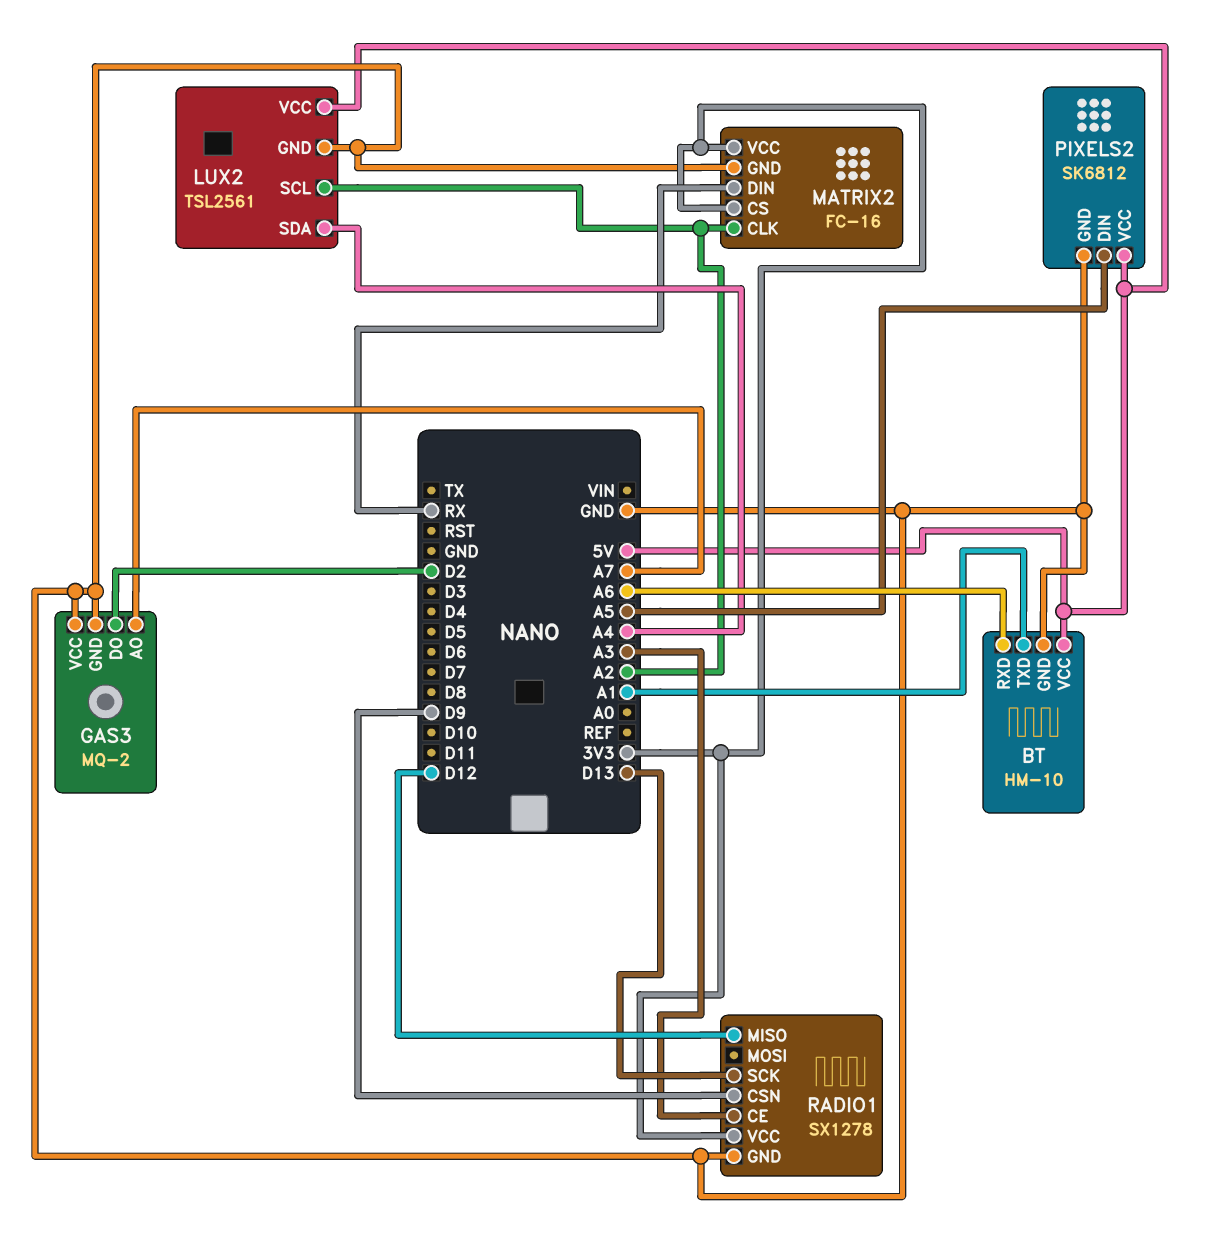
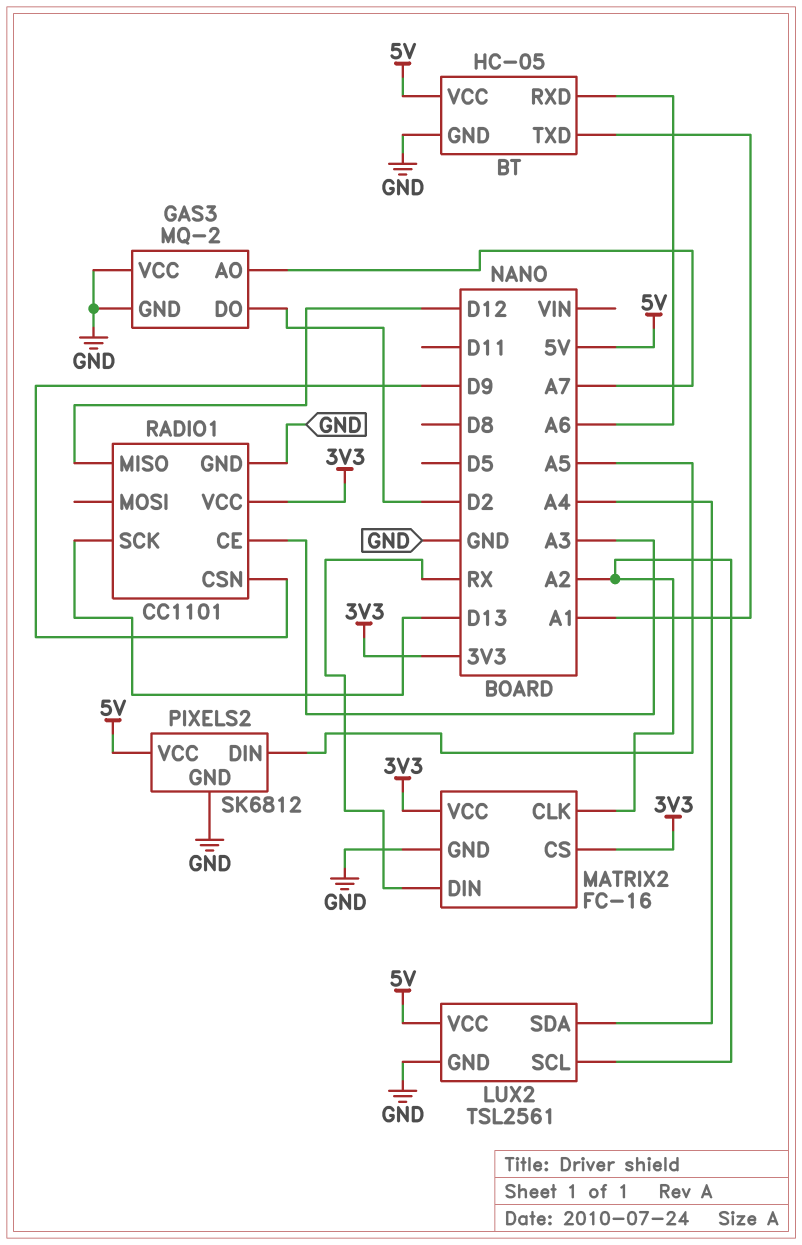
BT: HM-10 -> HC-05
RADIO1: SX1278 -> CC1101

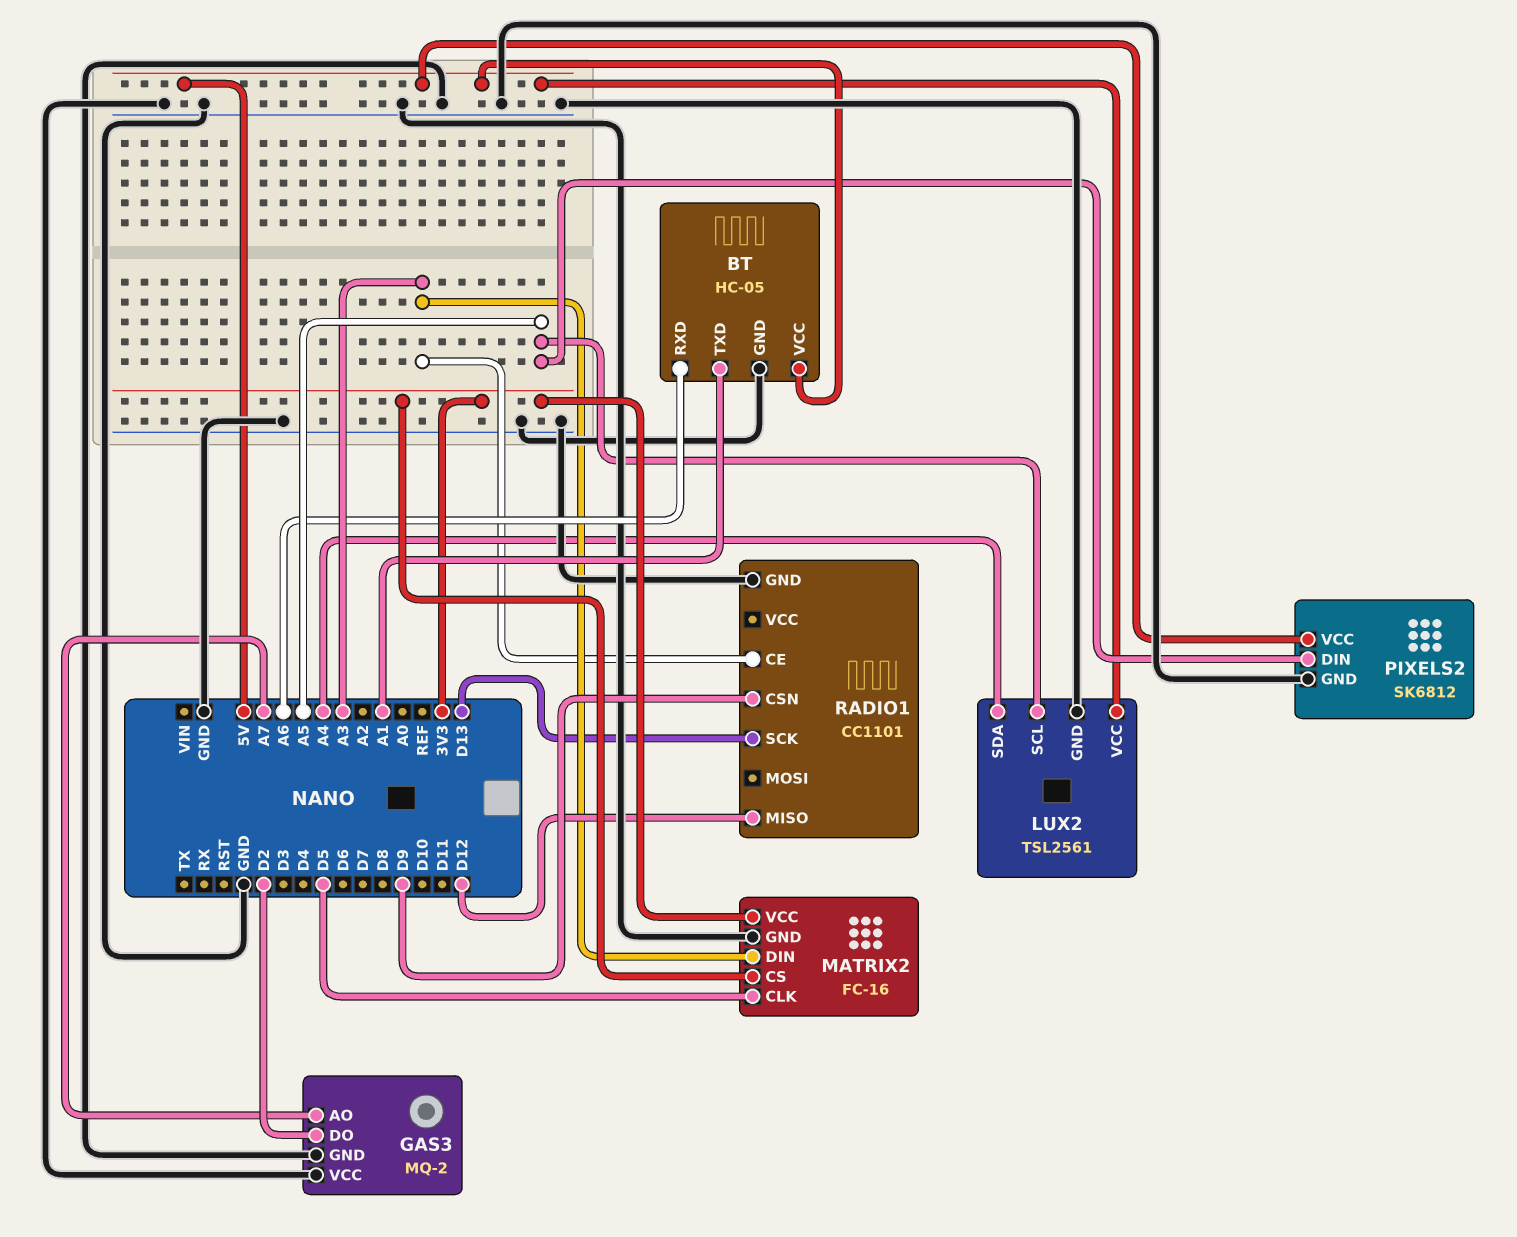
LUX2 pin SCL: A2 -> A5
MATRIX2 pin CLK: A2 -> D5
MATRIX2 pin DIN: RX -> A3
RADIO1 pin VCC: 3V3 -> none

